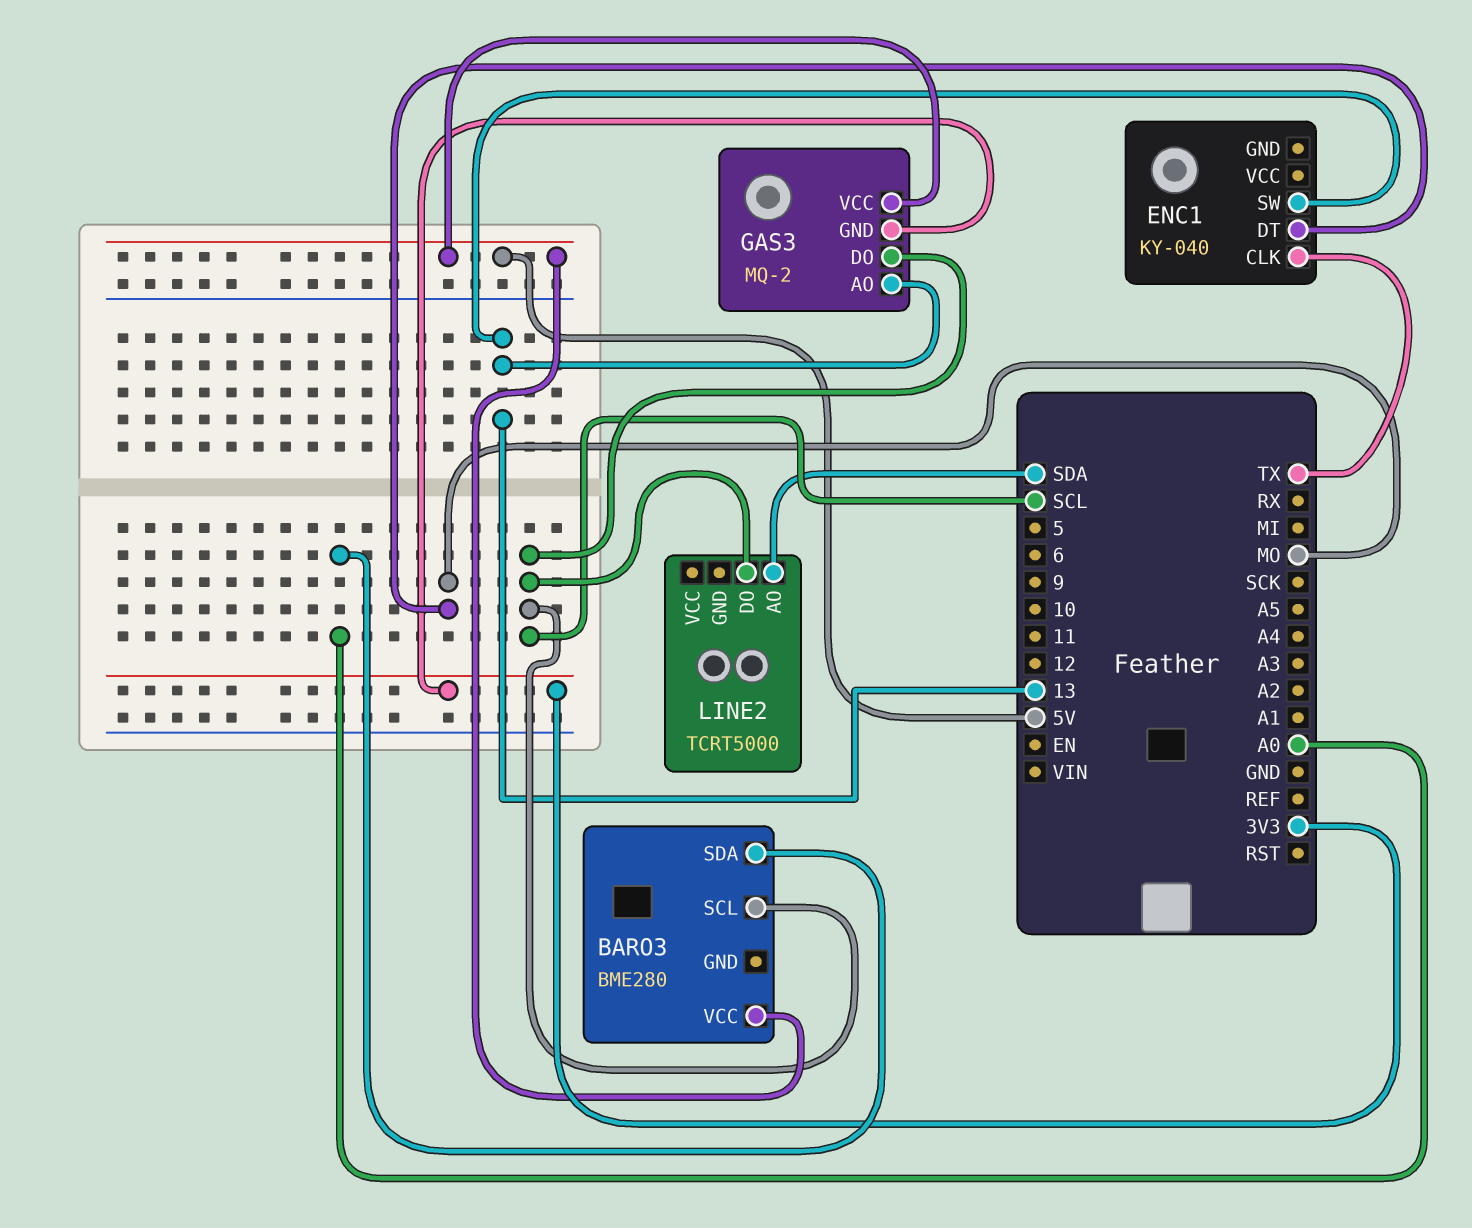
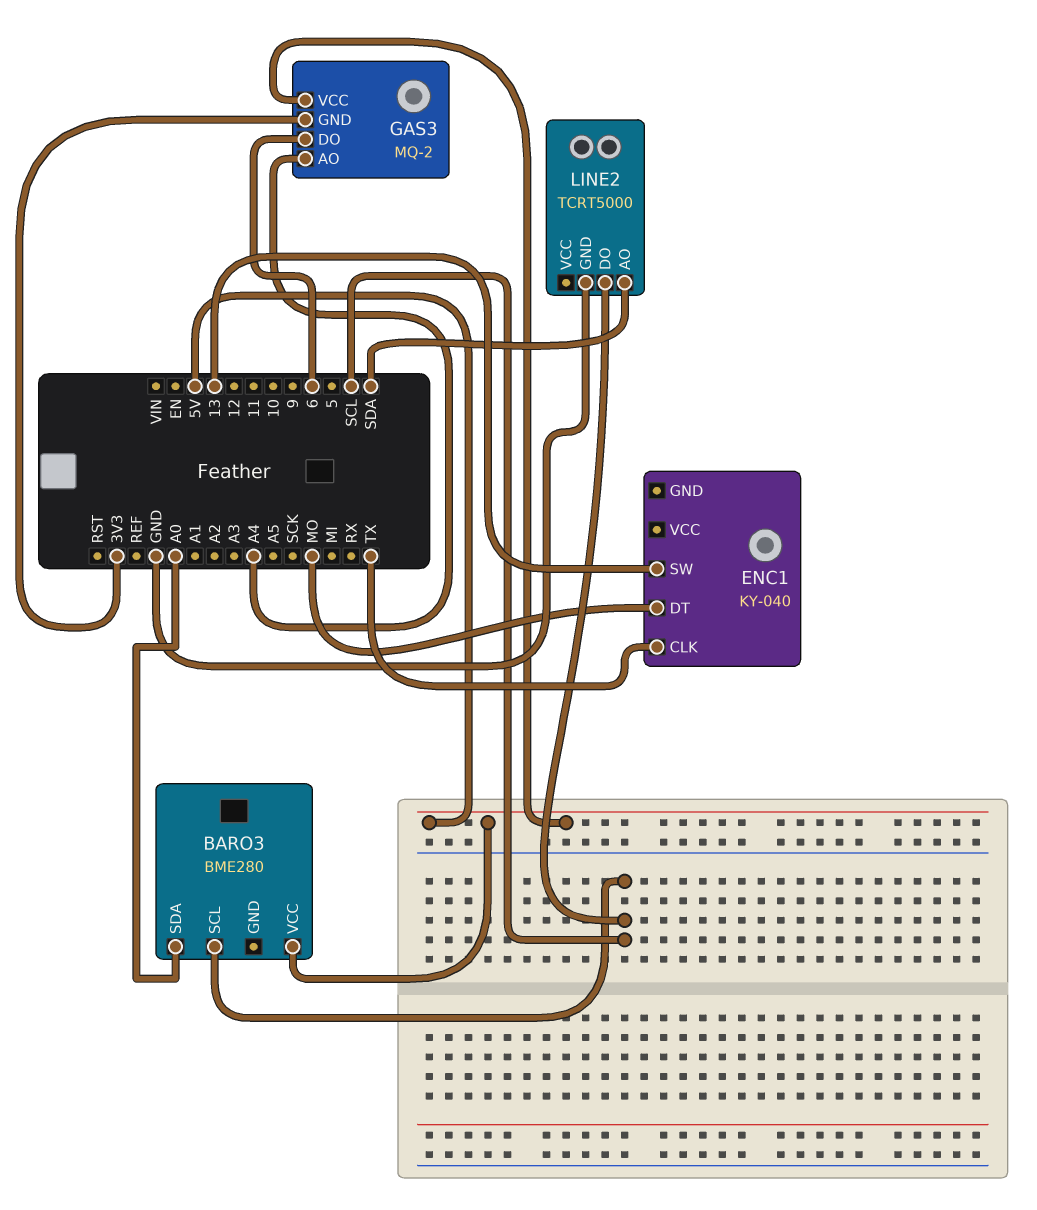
GAS3 pin AO: 13 -> A4
GAS3 pin DO: SCL -> 6
LINE2 pin GND: none -> GND

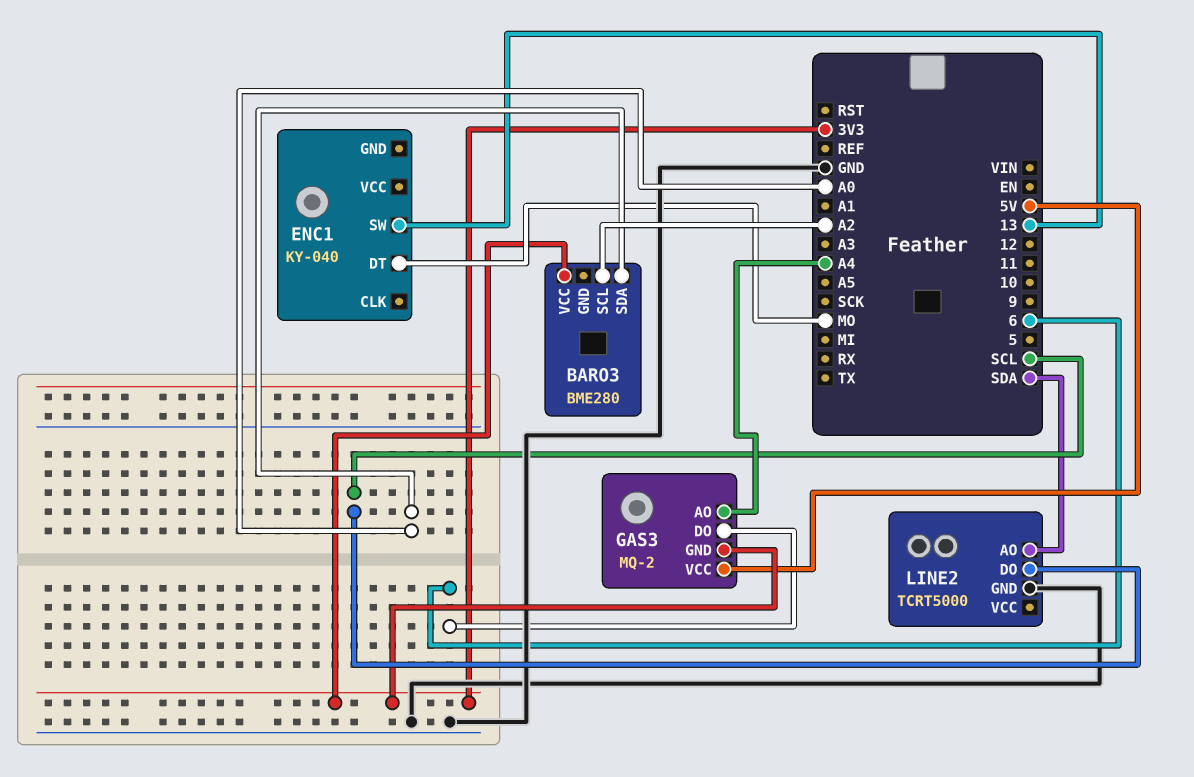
BARO3 pin SCL: SCL -> A2
BARO3 pin VCC: 5V -> 3V3
ENC1 pin CLK: TX -> none

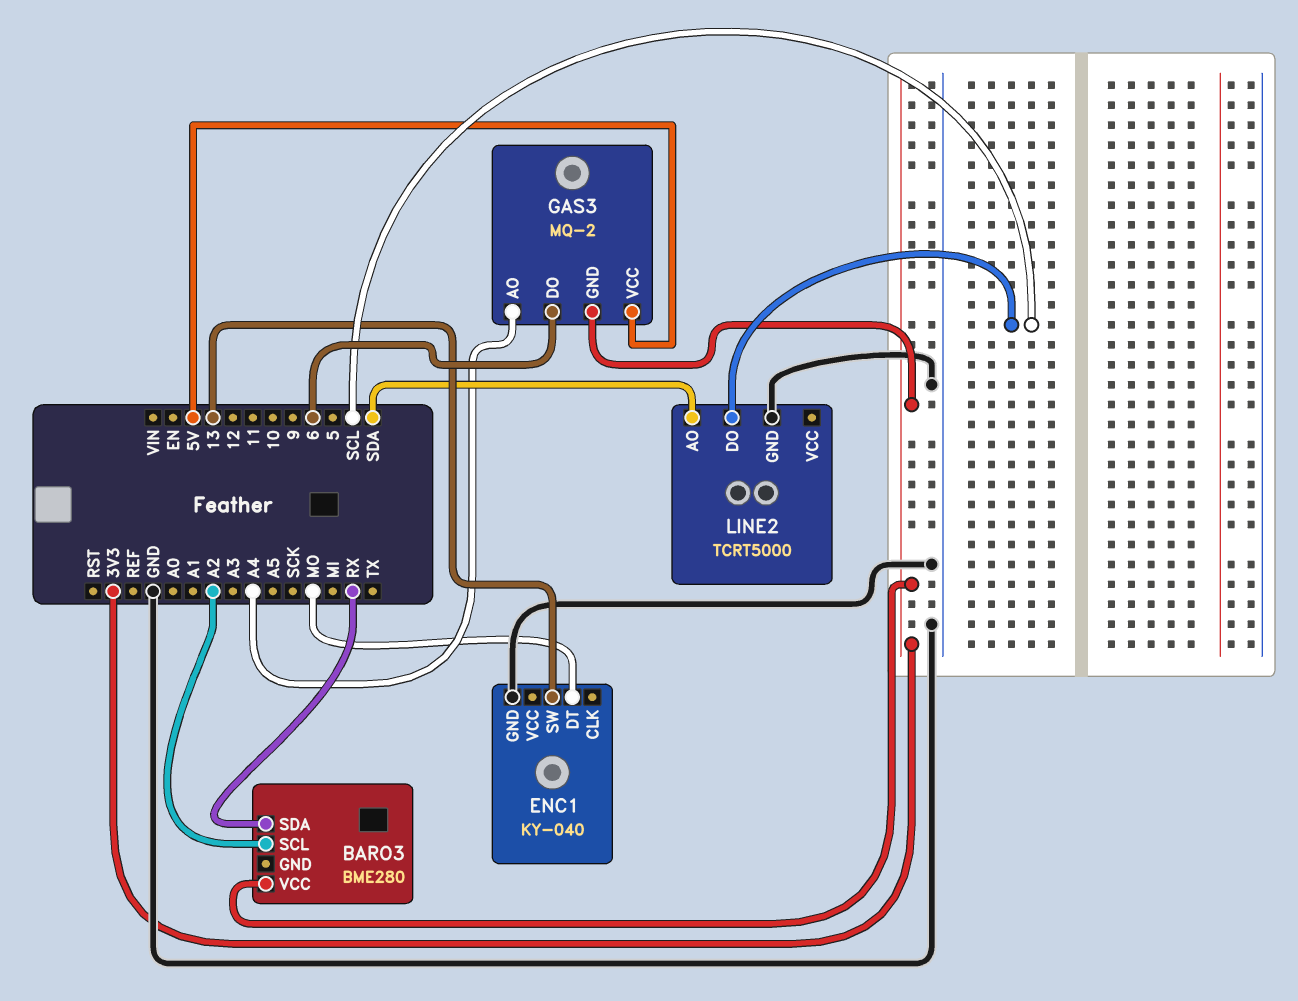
BARO3 pin SDA: A0 -> RX
ENC1 pin GND: none -> GND

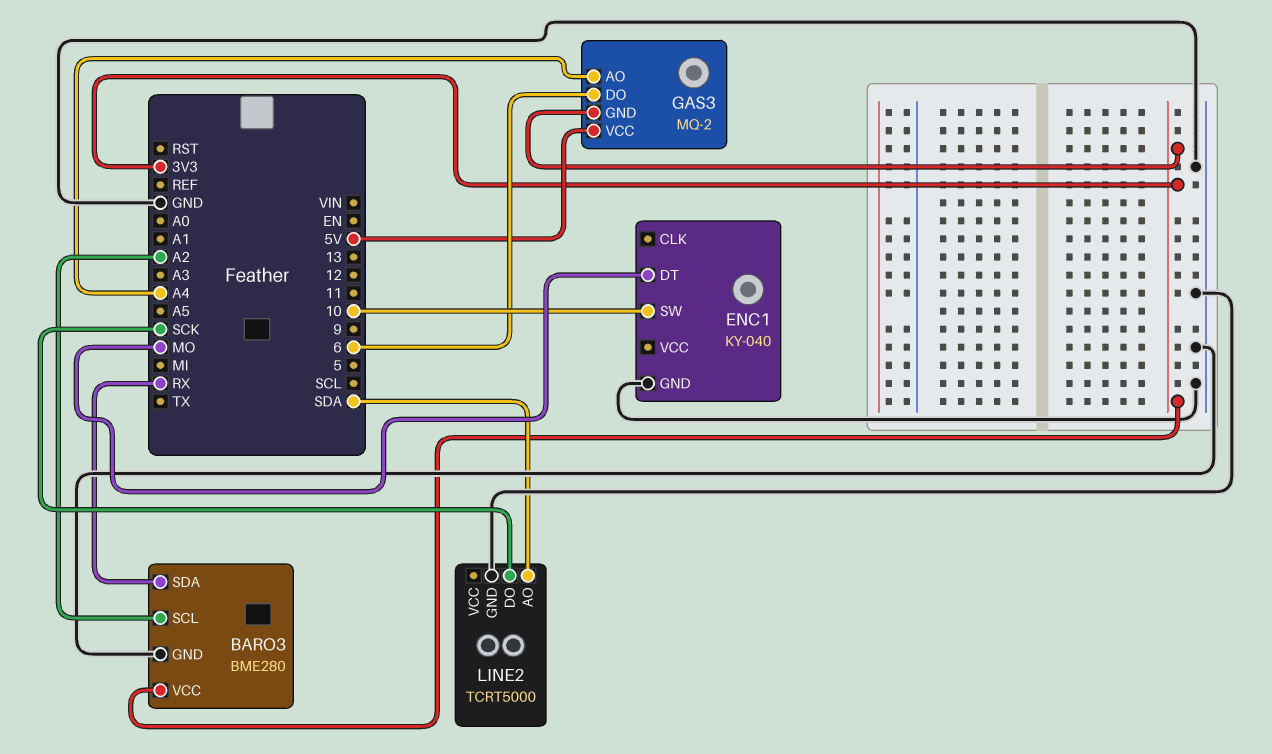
BARO3 pin GND: none -> GND
ENC1 pin SW: 13 -> 10
LINE2 pin DO: SCL -> SCK

